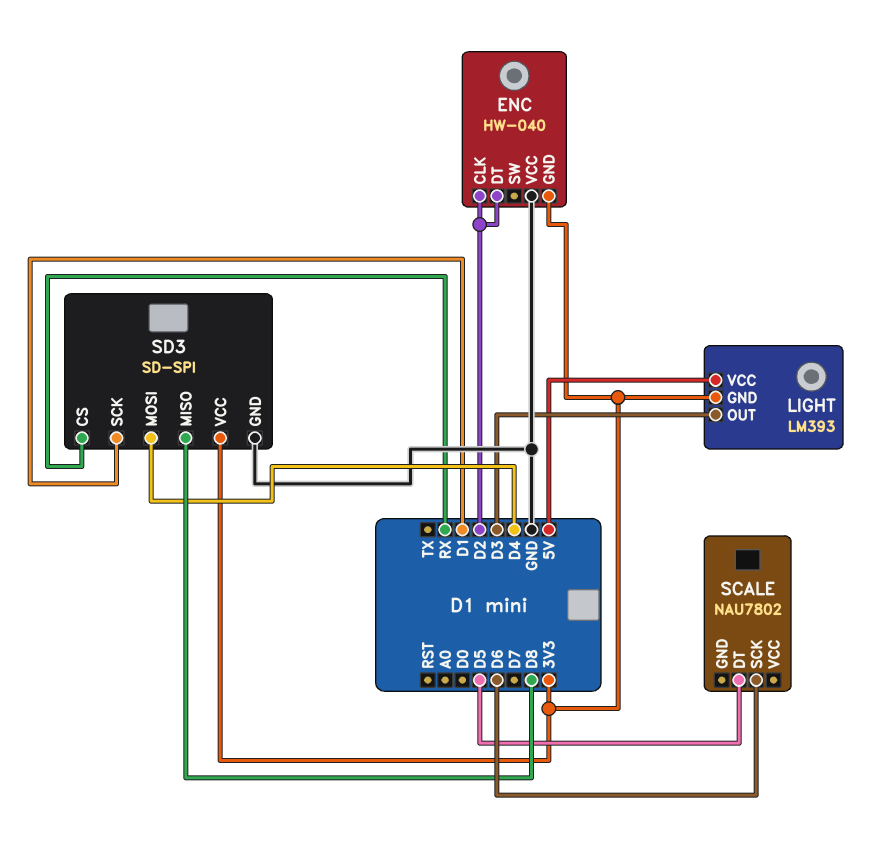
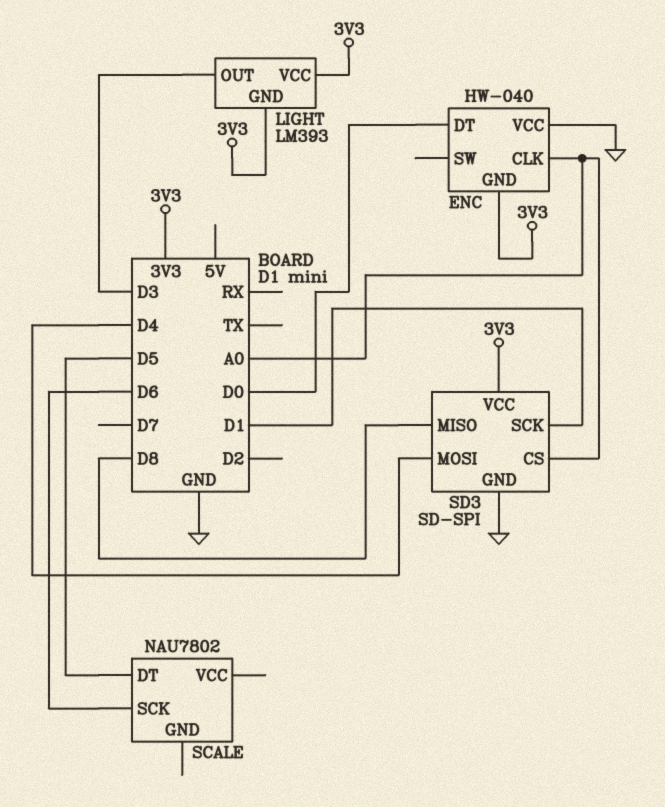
ENC pin CLK: D2 -> A0
ENC pin DT: D2 -> D0
LIGHT pin VCC: 5V -> 3V3
SD3 pin CS: RX -> A0

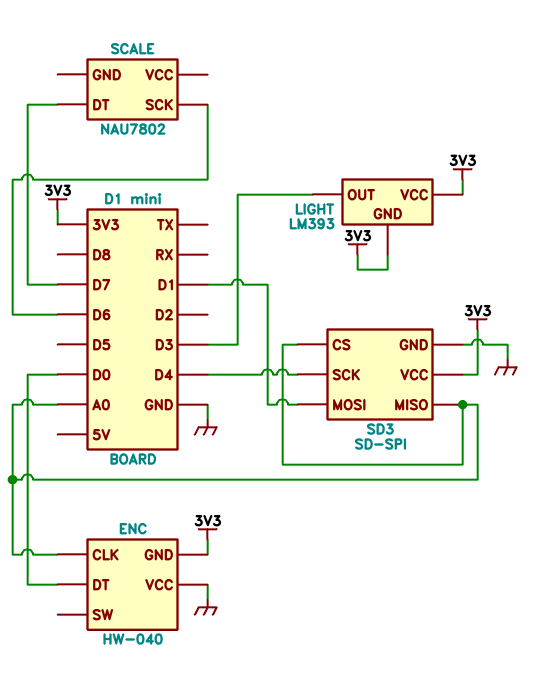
SCALE pin DT: D5 -> D7
SD3 pin MISO: D8 -> A0
SD3 pin MOSI: D4 -> D1
SD3 pin SCK: D1 -> D4

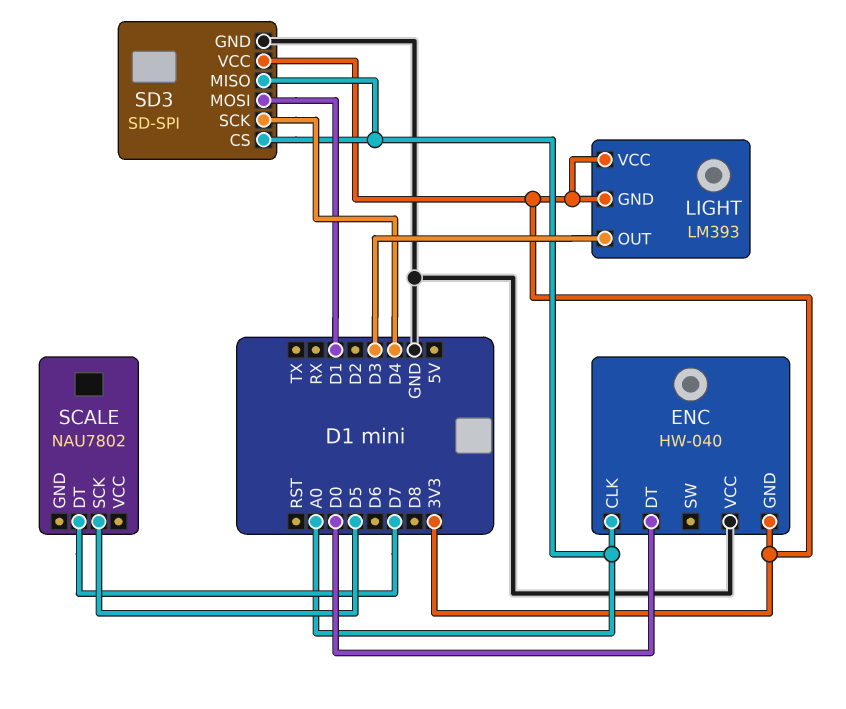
SCALE pin SCK: D6 -> D5

